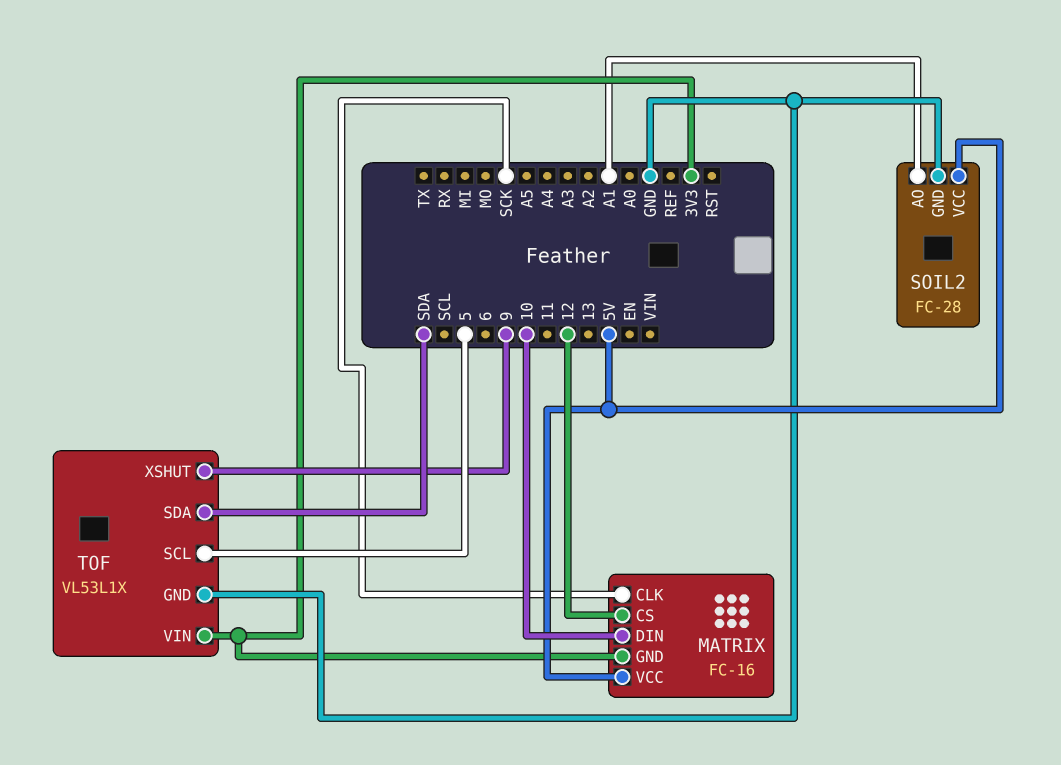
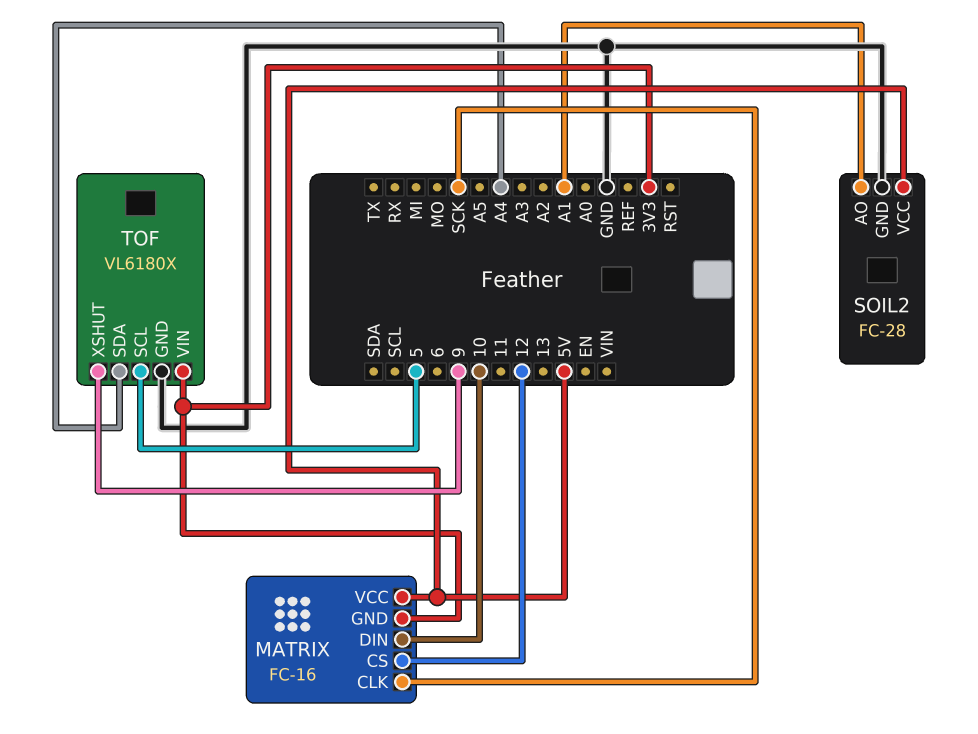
TOF: VL53L1X -> VL6180X
TOF pin SDA: SDA -> A4

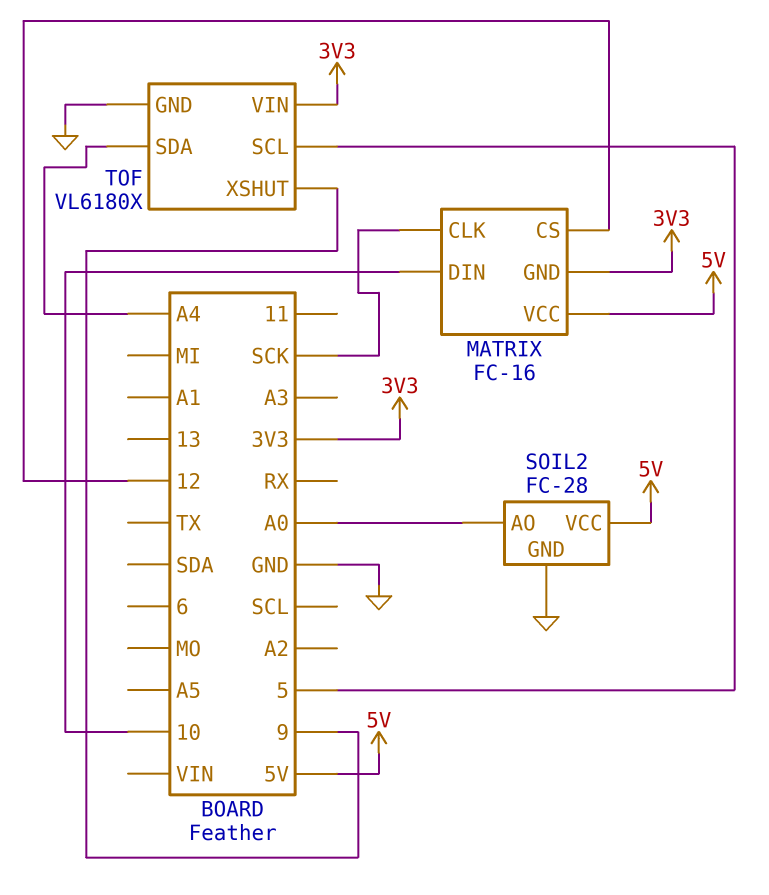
SOIL2 pin AO: A1 -> A0

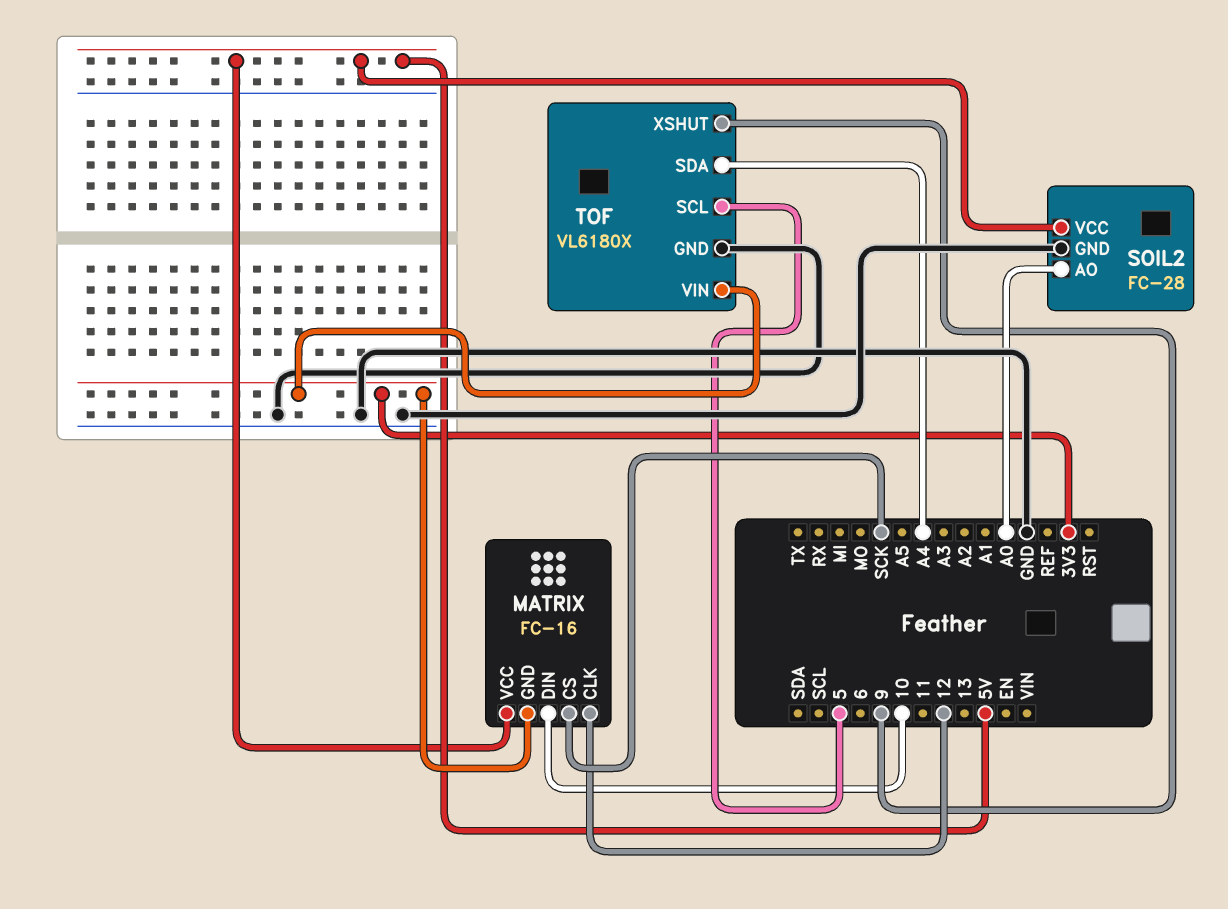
MATRIX pin CLK: SCK -> 12
MATRIX pin CS: 12 -> SCK

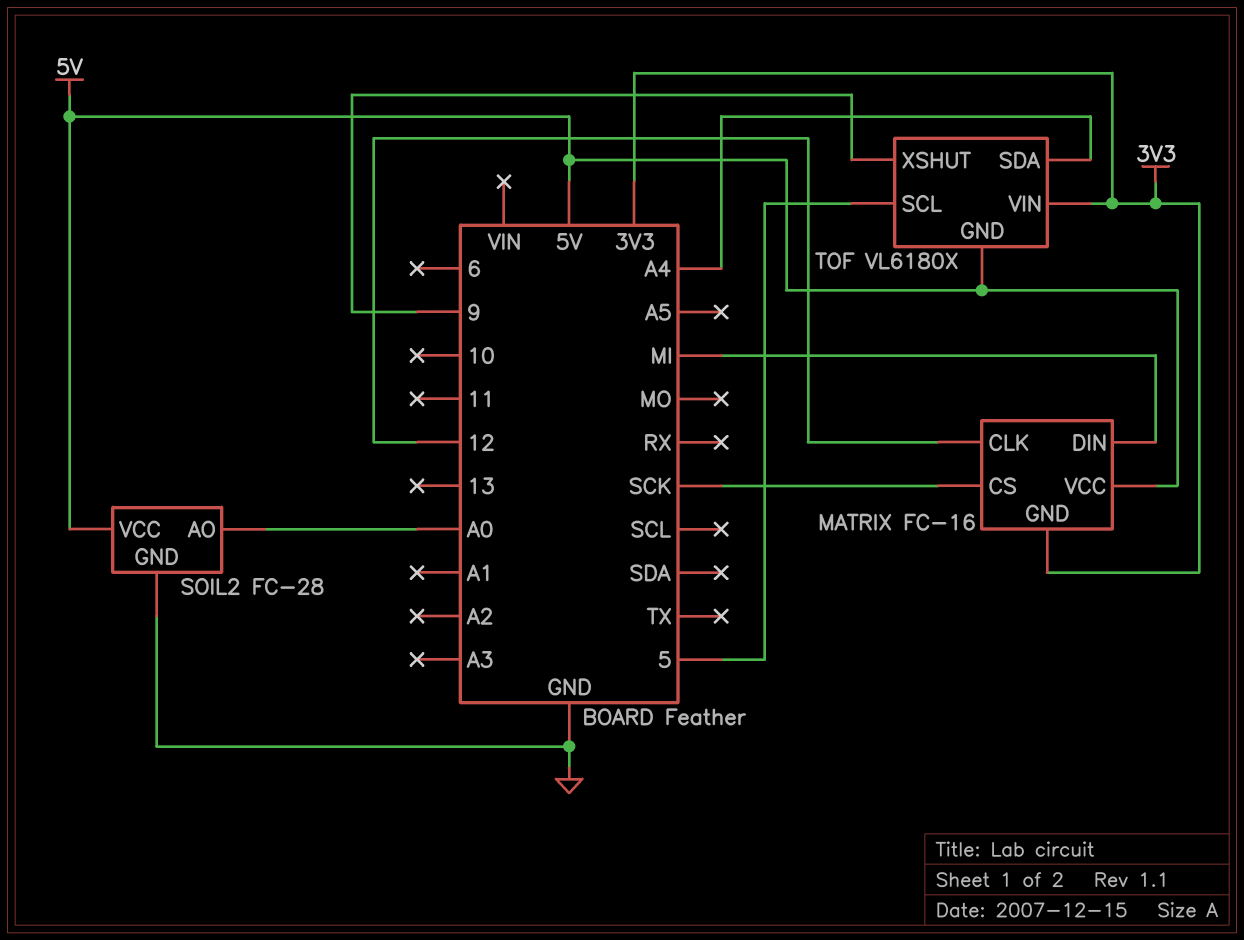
MATRIX pin DIN: 10 -> MI
TOF pin GND: GND -> 5V

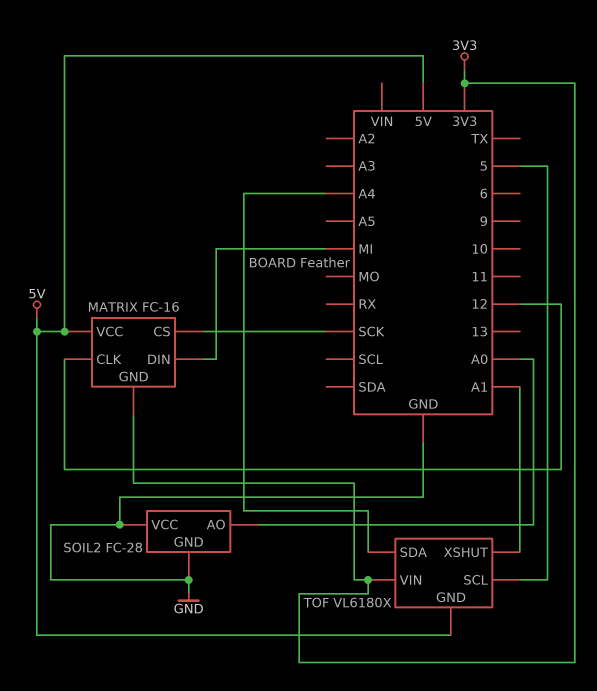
SOIL2 pin VCC: 5V -> GND
TOF pin XSHUT: 9 -> A1

